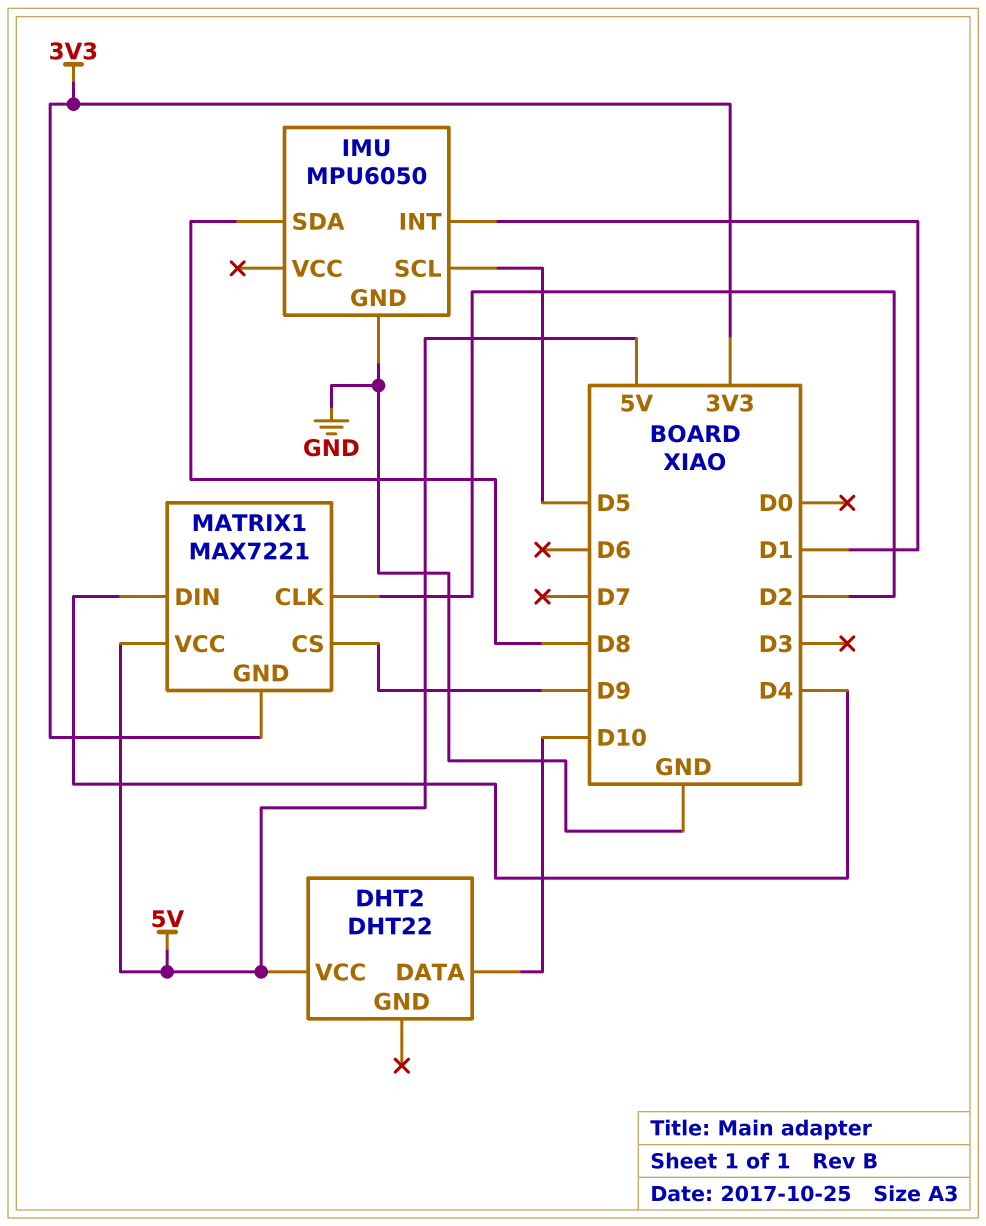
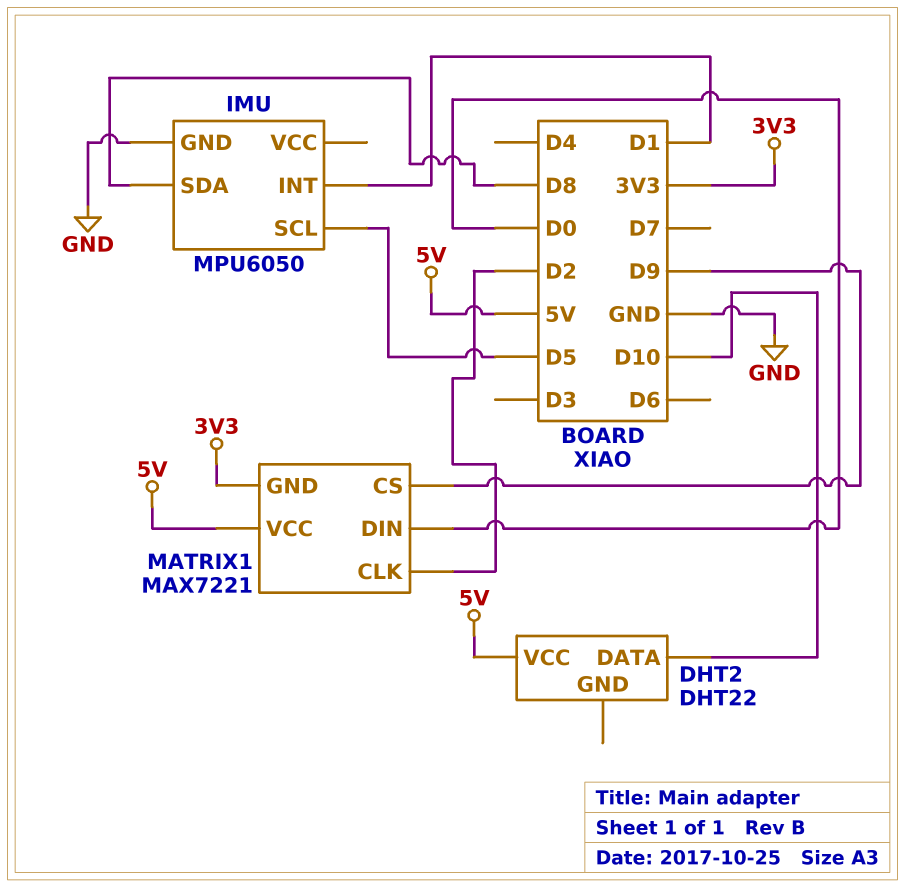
MATRIX1 pin DIN: D4 -> D0

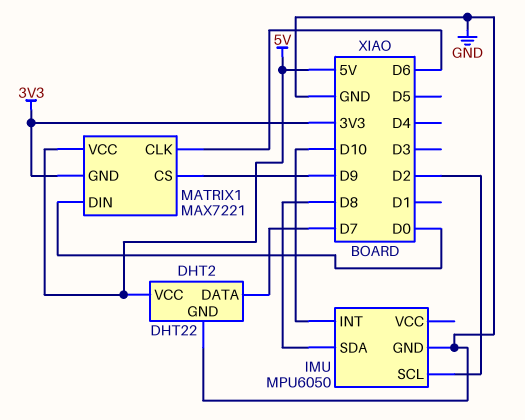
DHT2 pin DATA: D10 -> D7
DHT2 pin GND: none -> GND
IMU pin INT: D1 -> D10
IMU pin SCL: D5 -> D2
MATRIX1 pin CLK: D2 -> D6

